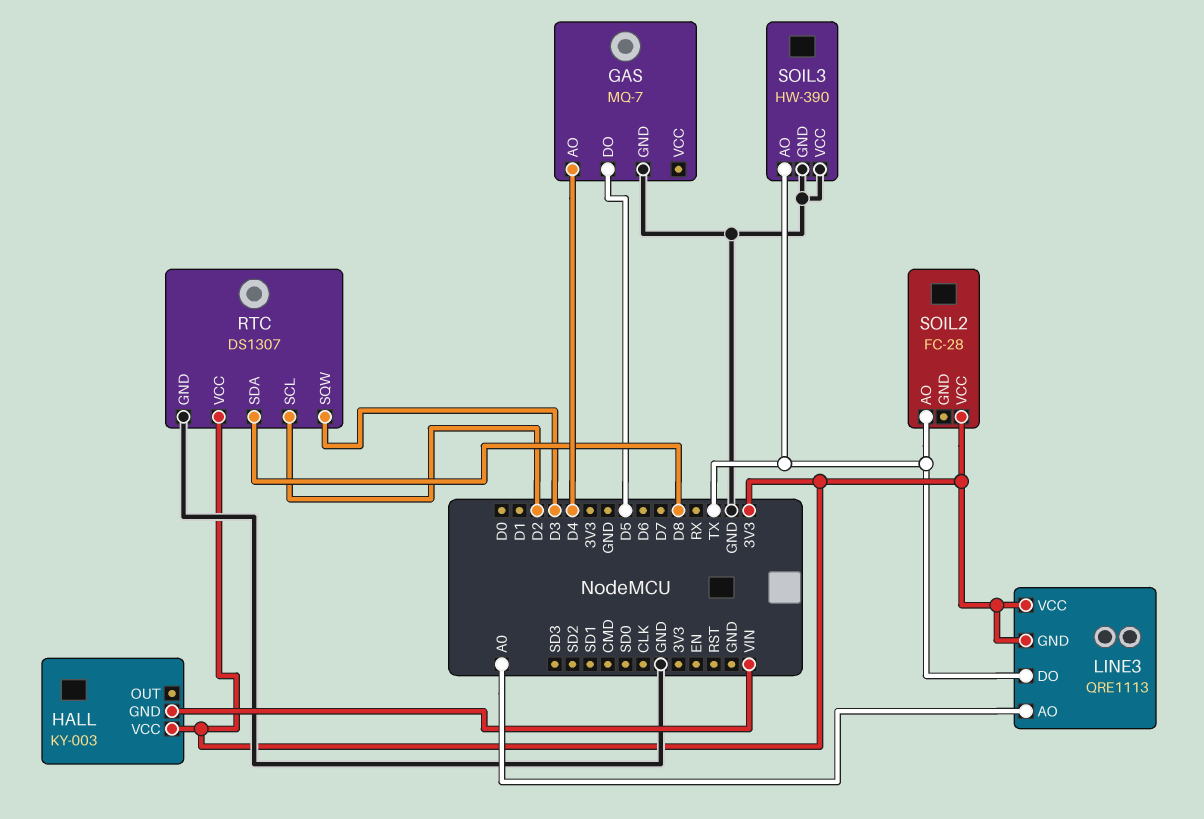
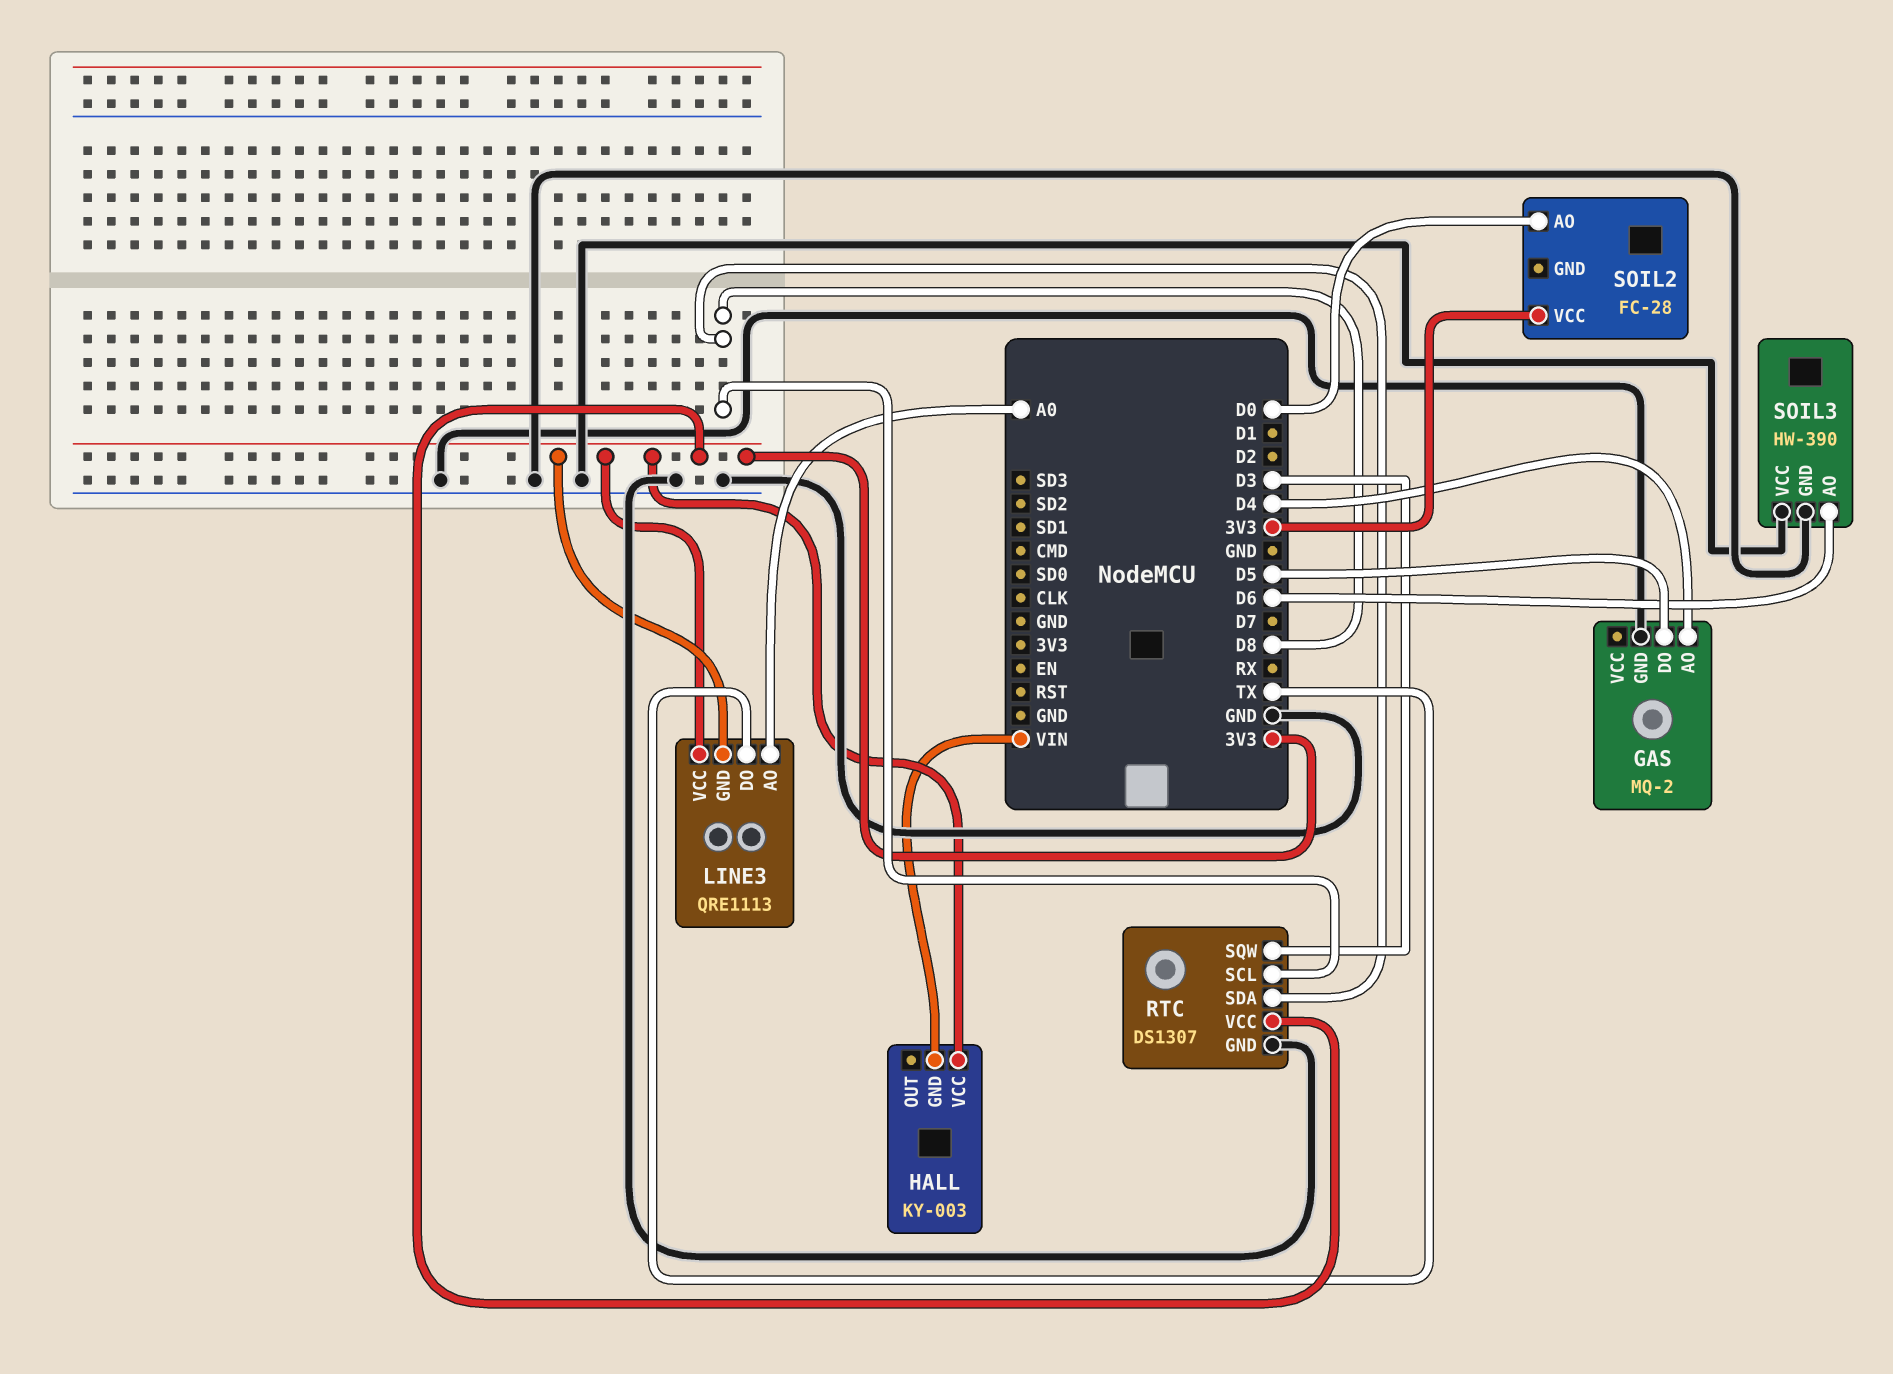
GAS: MQ-7 -> MQ-2
RTC pin SCL: D2 -> D8
SOIL2 pin AO: TX -> D0
SOIL3 pin AO: TX -> D6

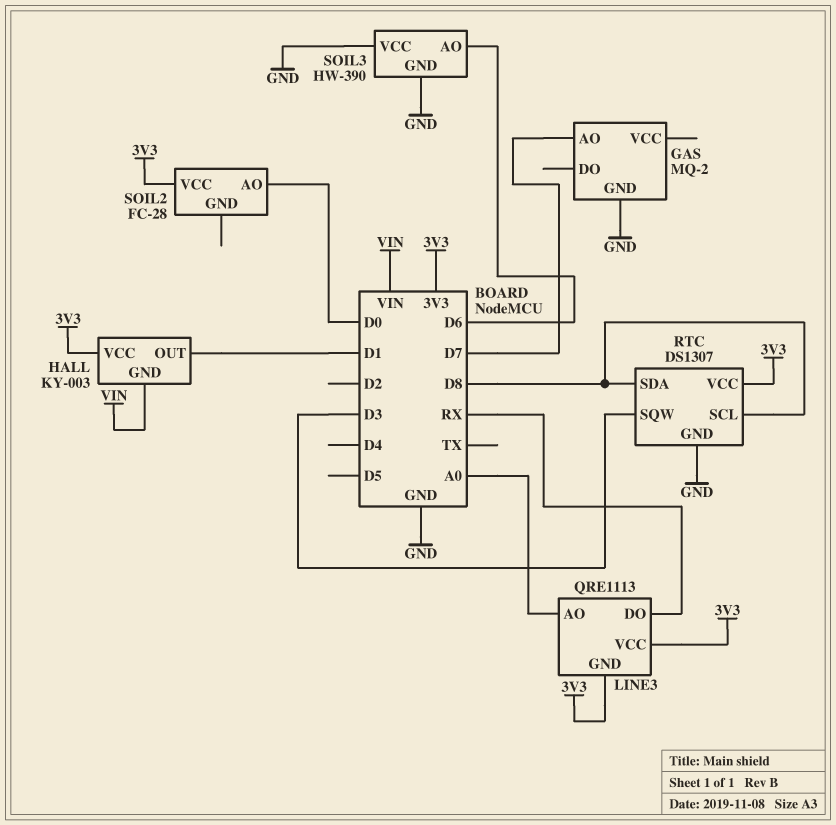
GAS pin AO: D4 -> D7
GAS pin DO: D5 -> none
HALL pin OUT: none -> D1
LINE3 pin DO: TX -> RX

